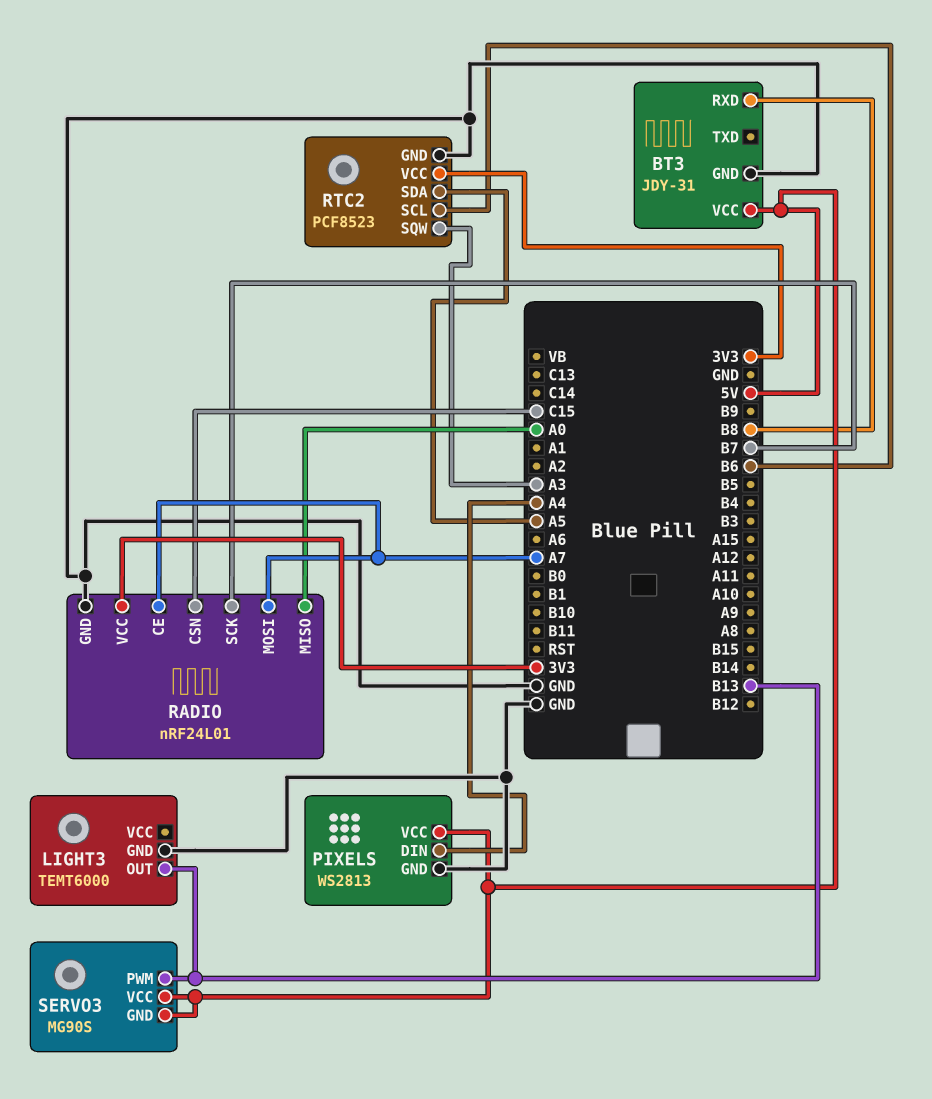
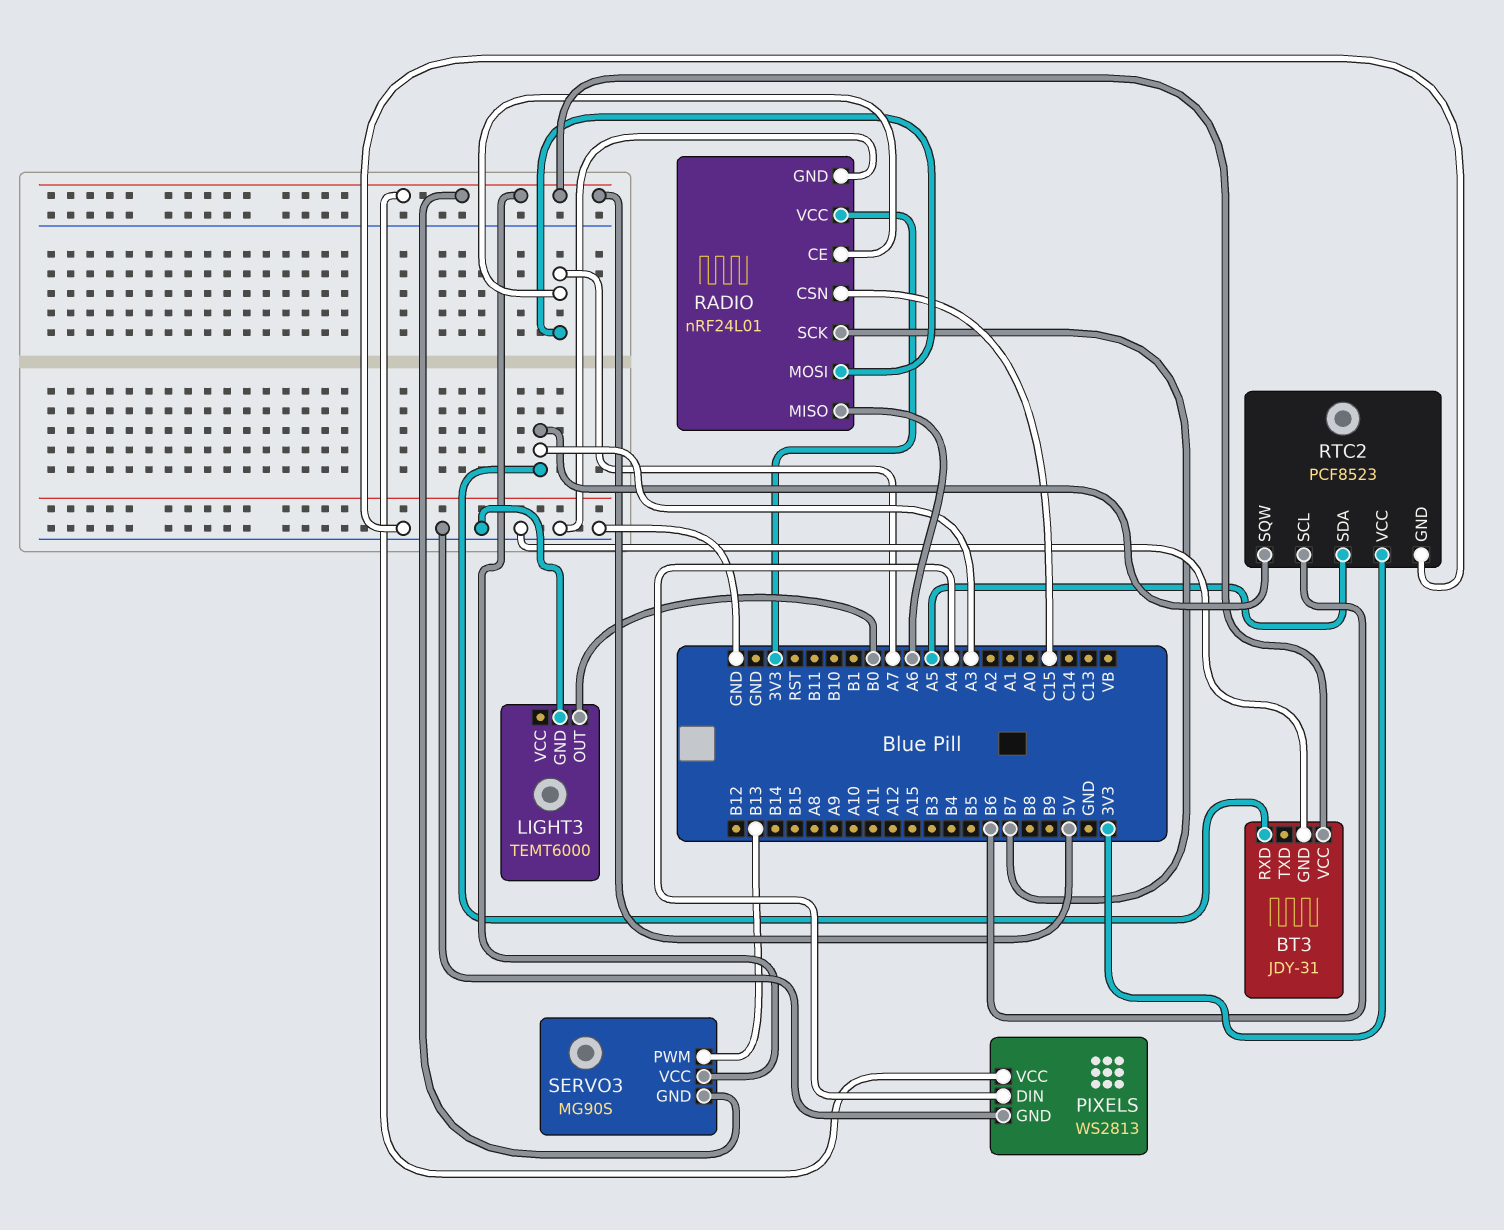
BT3 pin RXD: B8 -> A3
LIGHT3 pin OUT: B13 -> B0
RADIO pin MISO: A0 -> A6

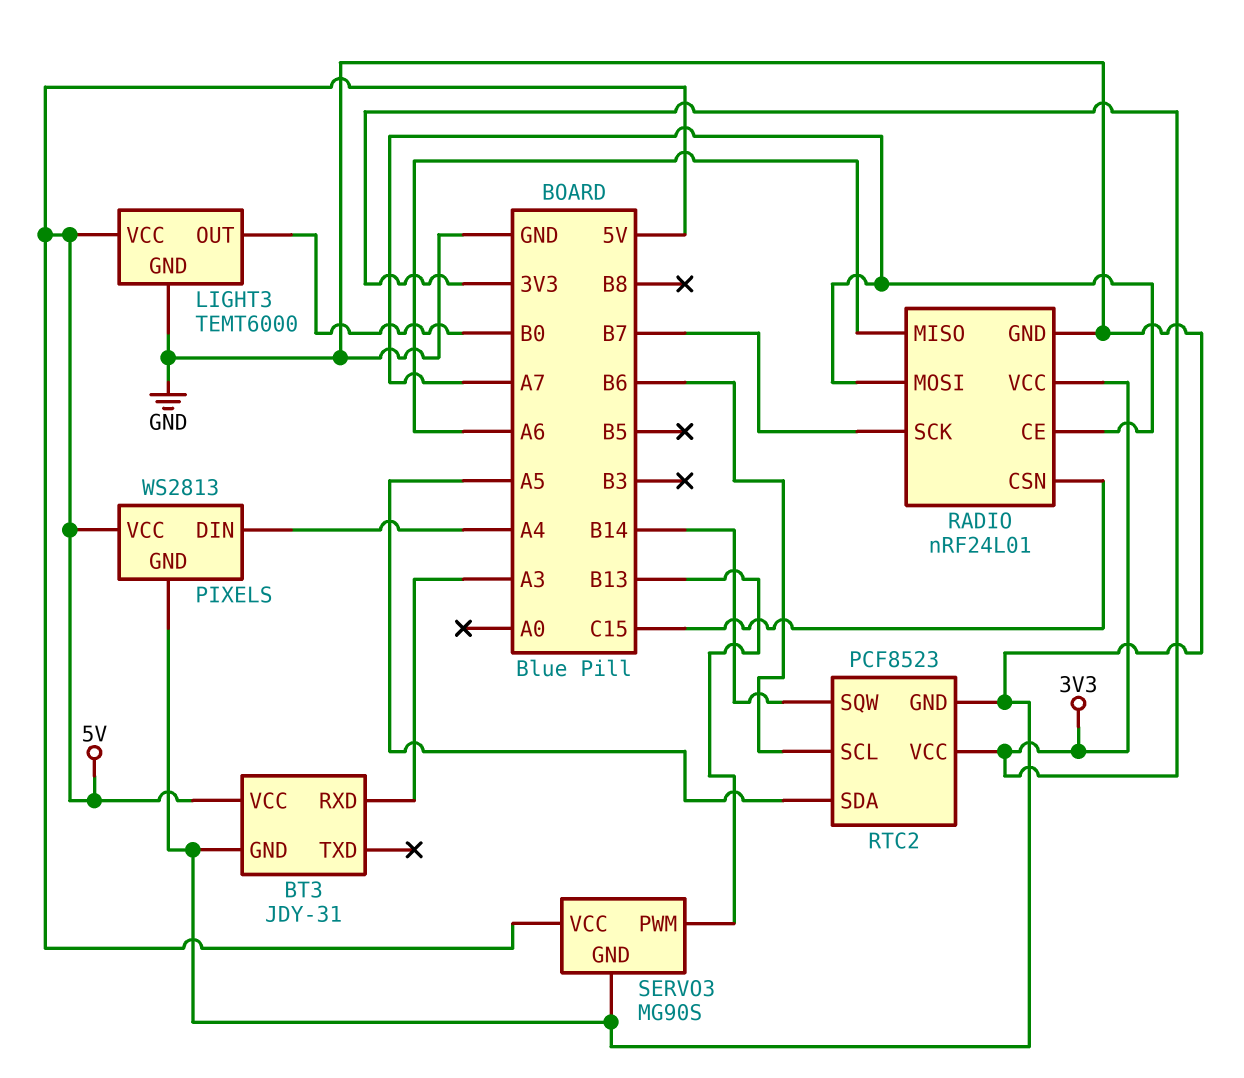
LIGHT3 pin VCC: none -> 5V
RTC2 pin SQW: A3 -> B14
SERVO3 pin GND: 5V -> GND

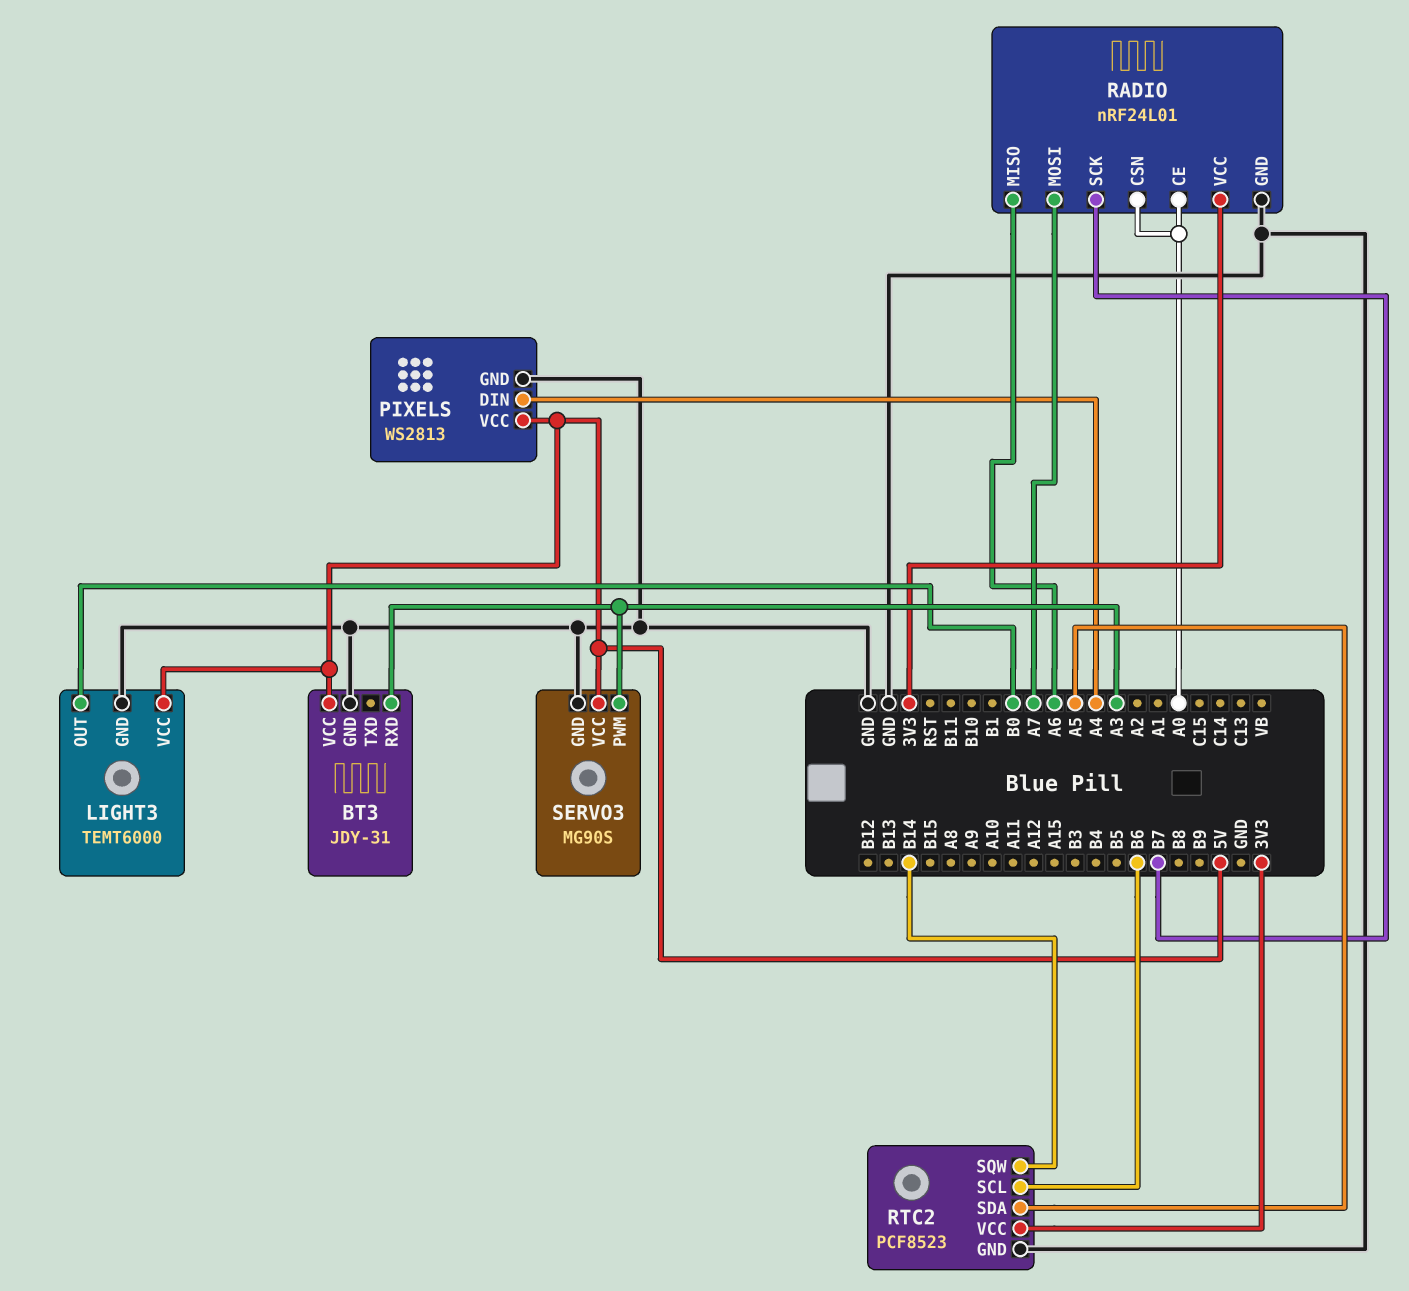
RADIO pin CE: A7 -> A0
RADIO pin CSN: C15 -> A0
SERVO3 pin PWM: B13 -> A3

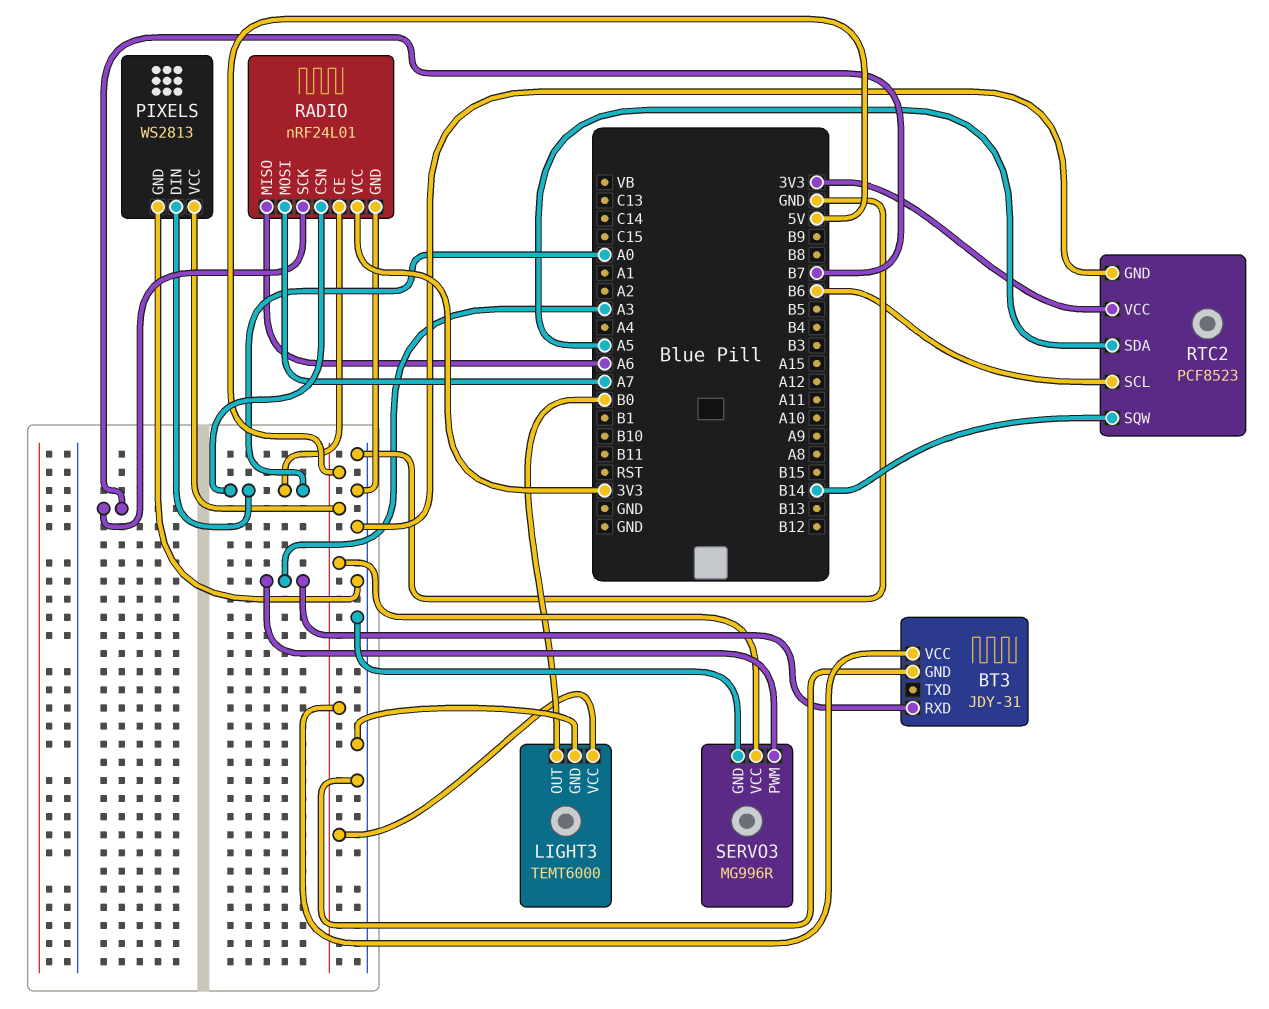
PIXELS pin DIN: A4 -> A0
SERVO3: MG90S -> MG996R

